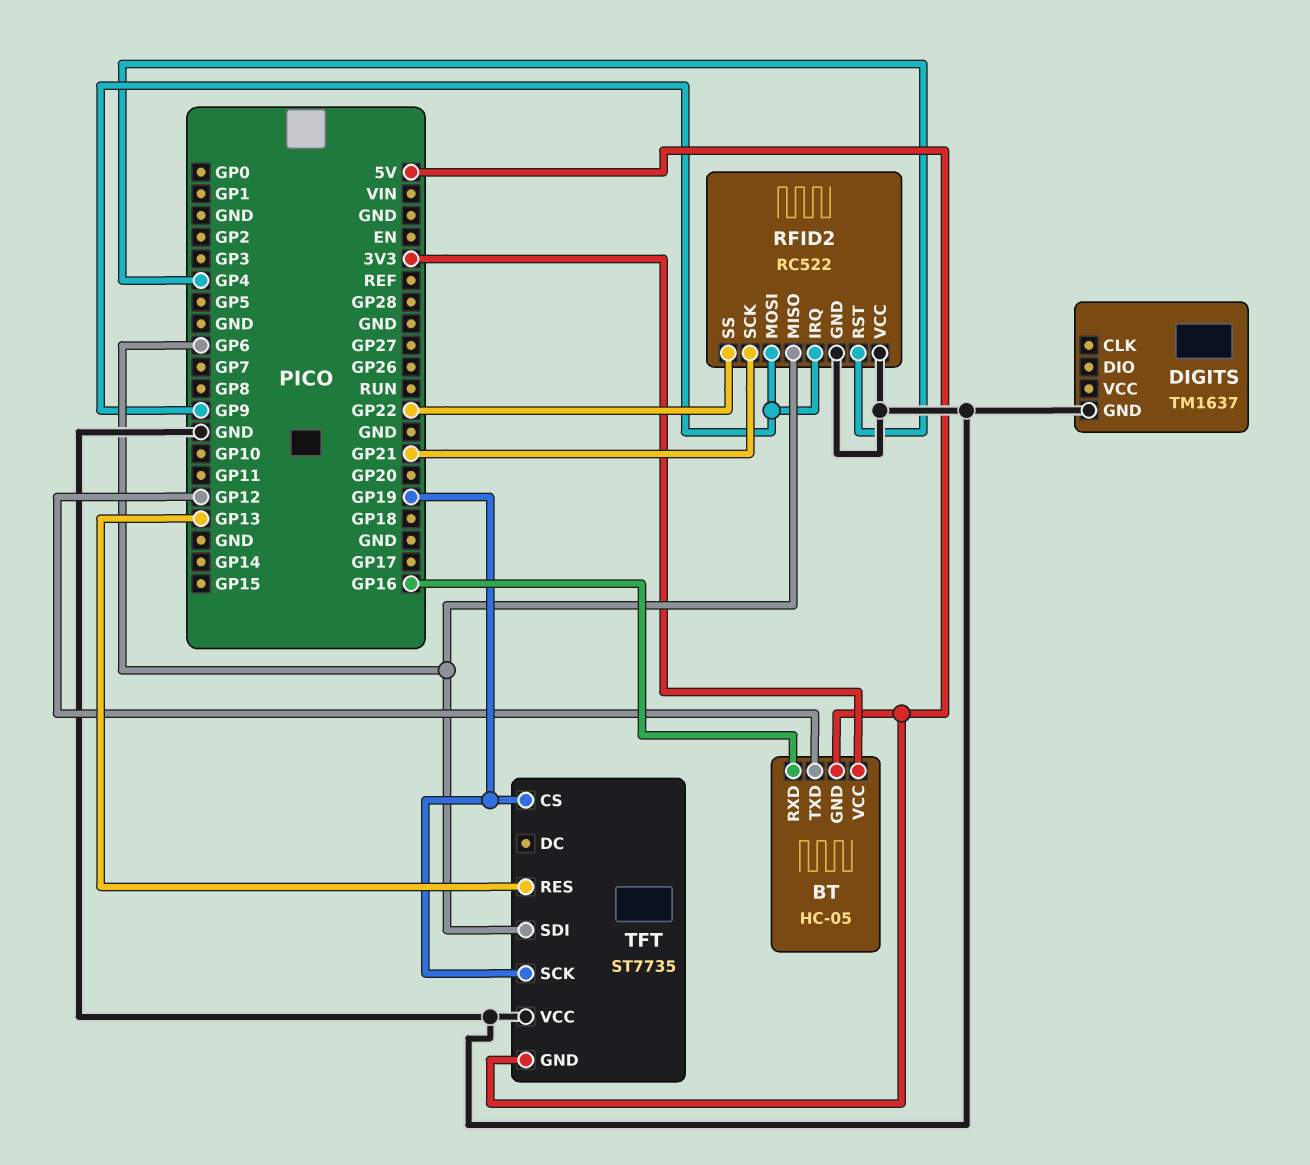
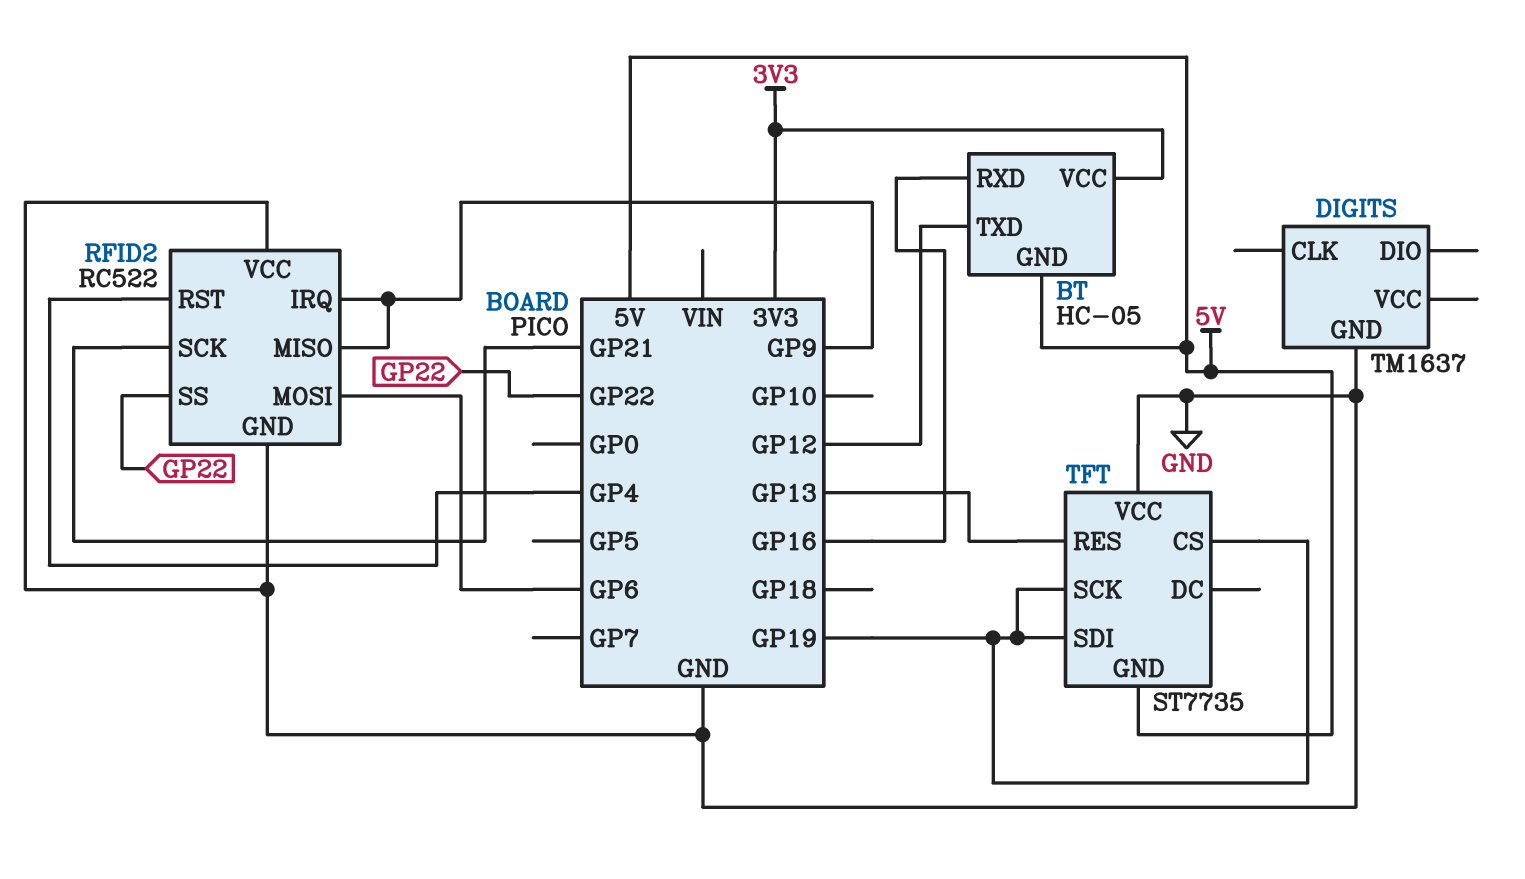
RFID2 pin MISO: GP6 -> GP9
RFID2 pin MOSI: GP9 -> GP6
TFT pin SDI: GP6 -> GP19

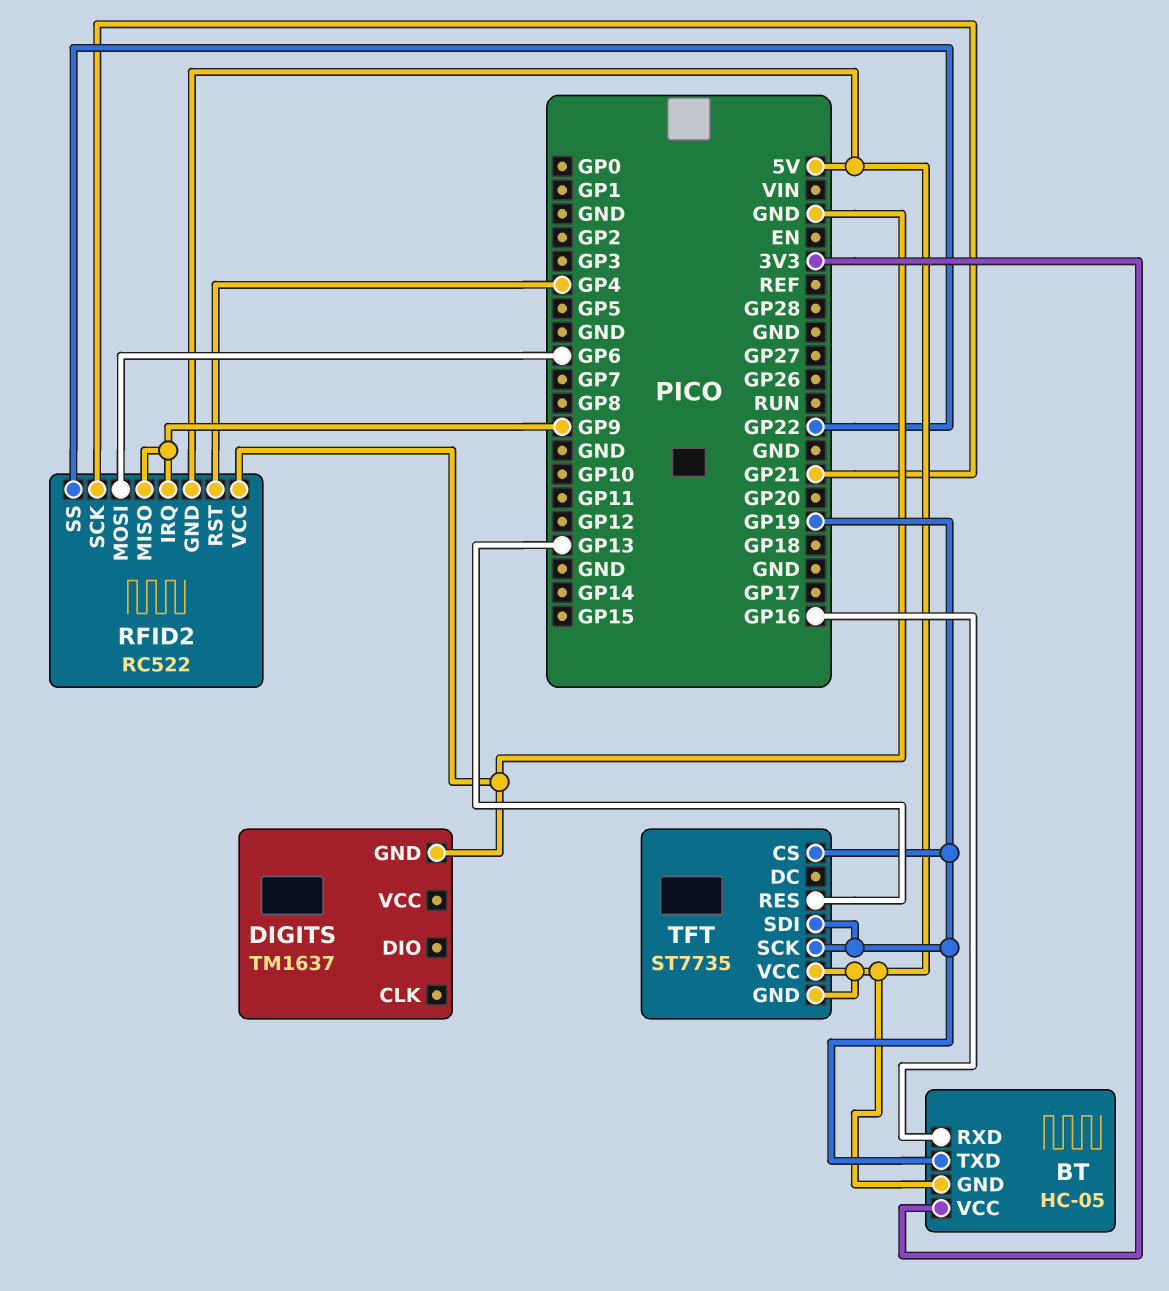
BT pin TXD: GP12 -> GP19
RFID2 pin GND: GND -> 5V
TFT pin VCC: GND -> 5V

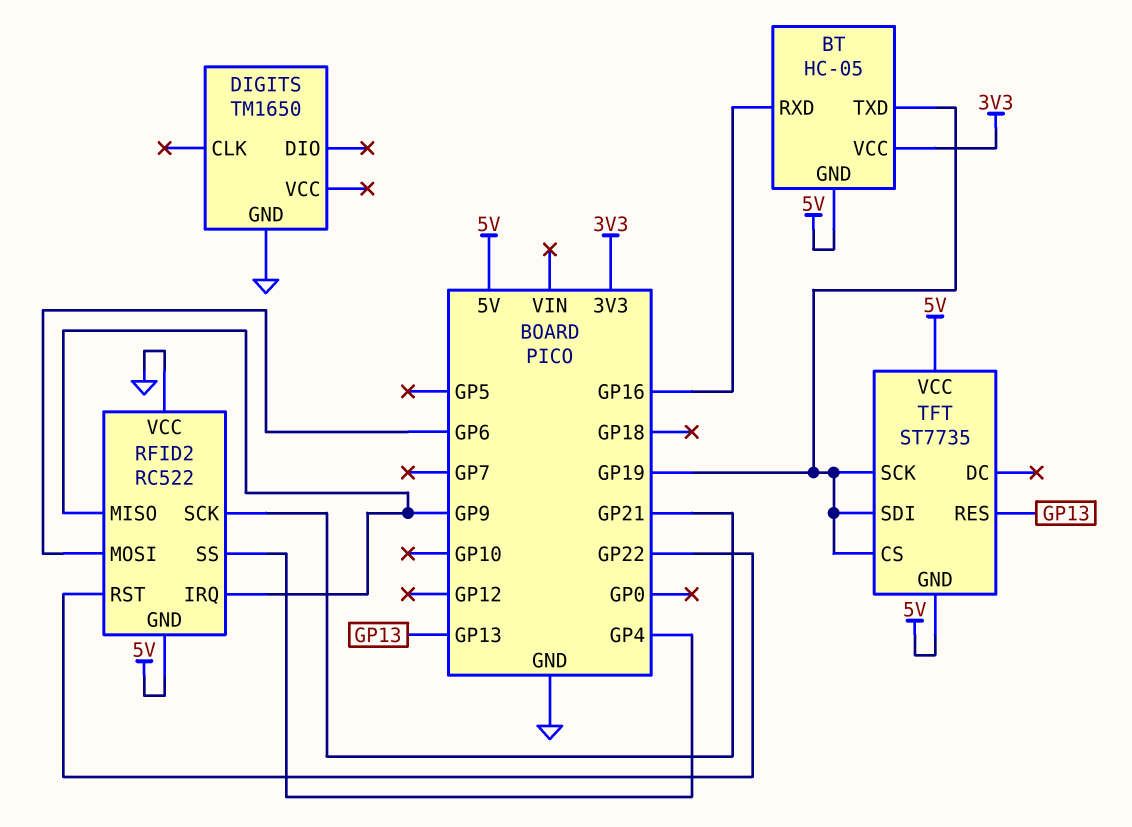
DIGITS: TM1637 -> TM1650
RFID2 pin RST: GP4 -> GP22
RFID2 pin SS: GP22 -> GP4

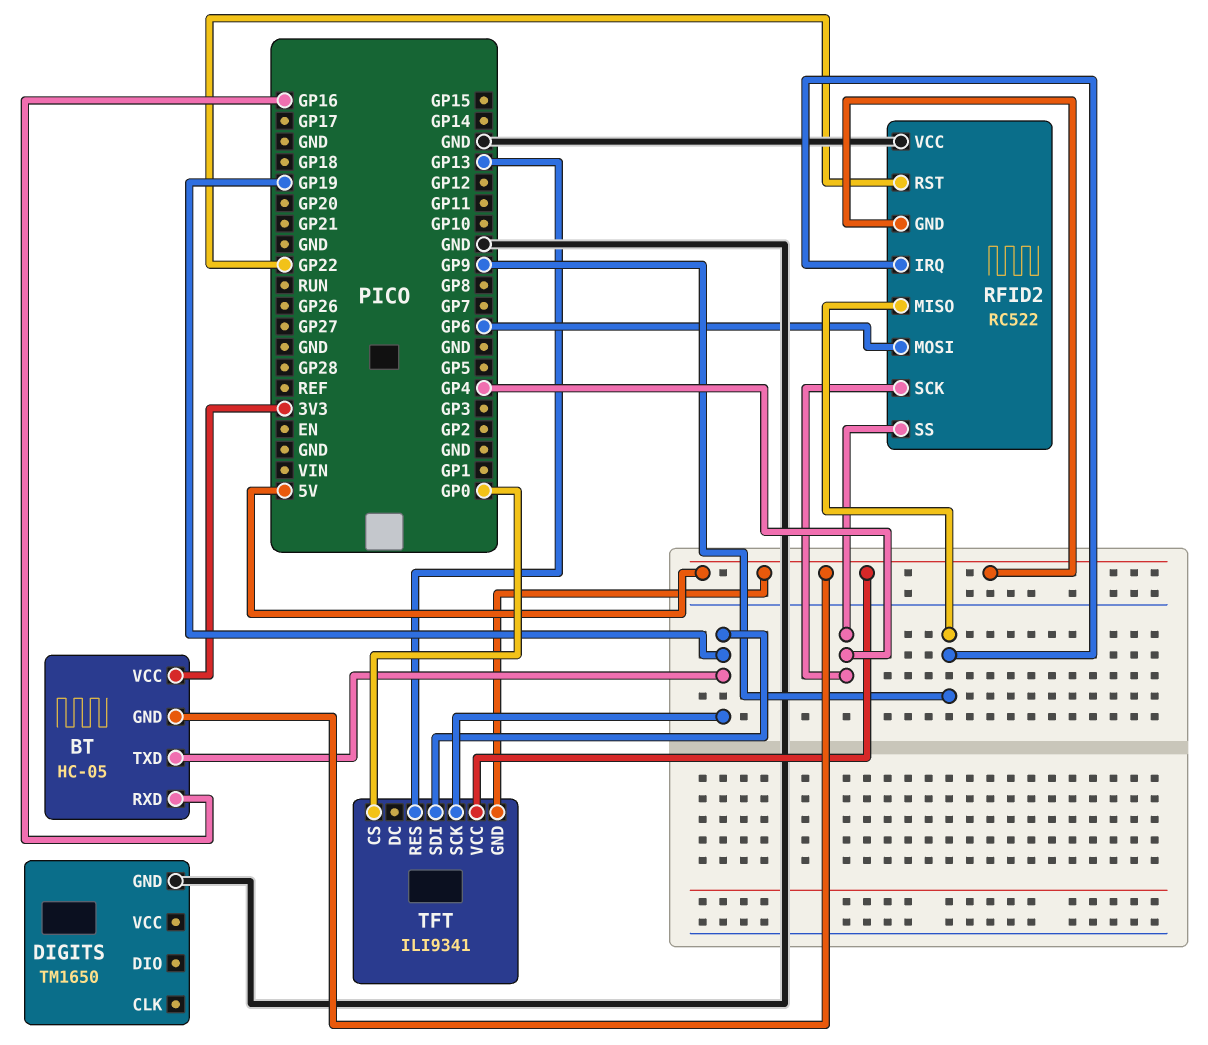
RFID2 pin SCK: GP21 -> GP4
TFT: ST7735 -> ILI9341
TFT pin CS: GP19 -> GP0

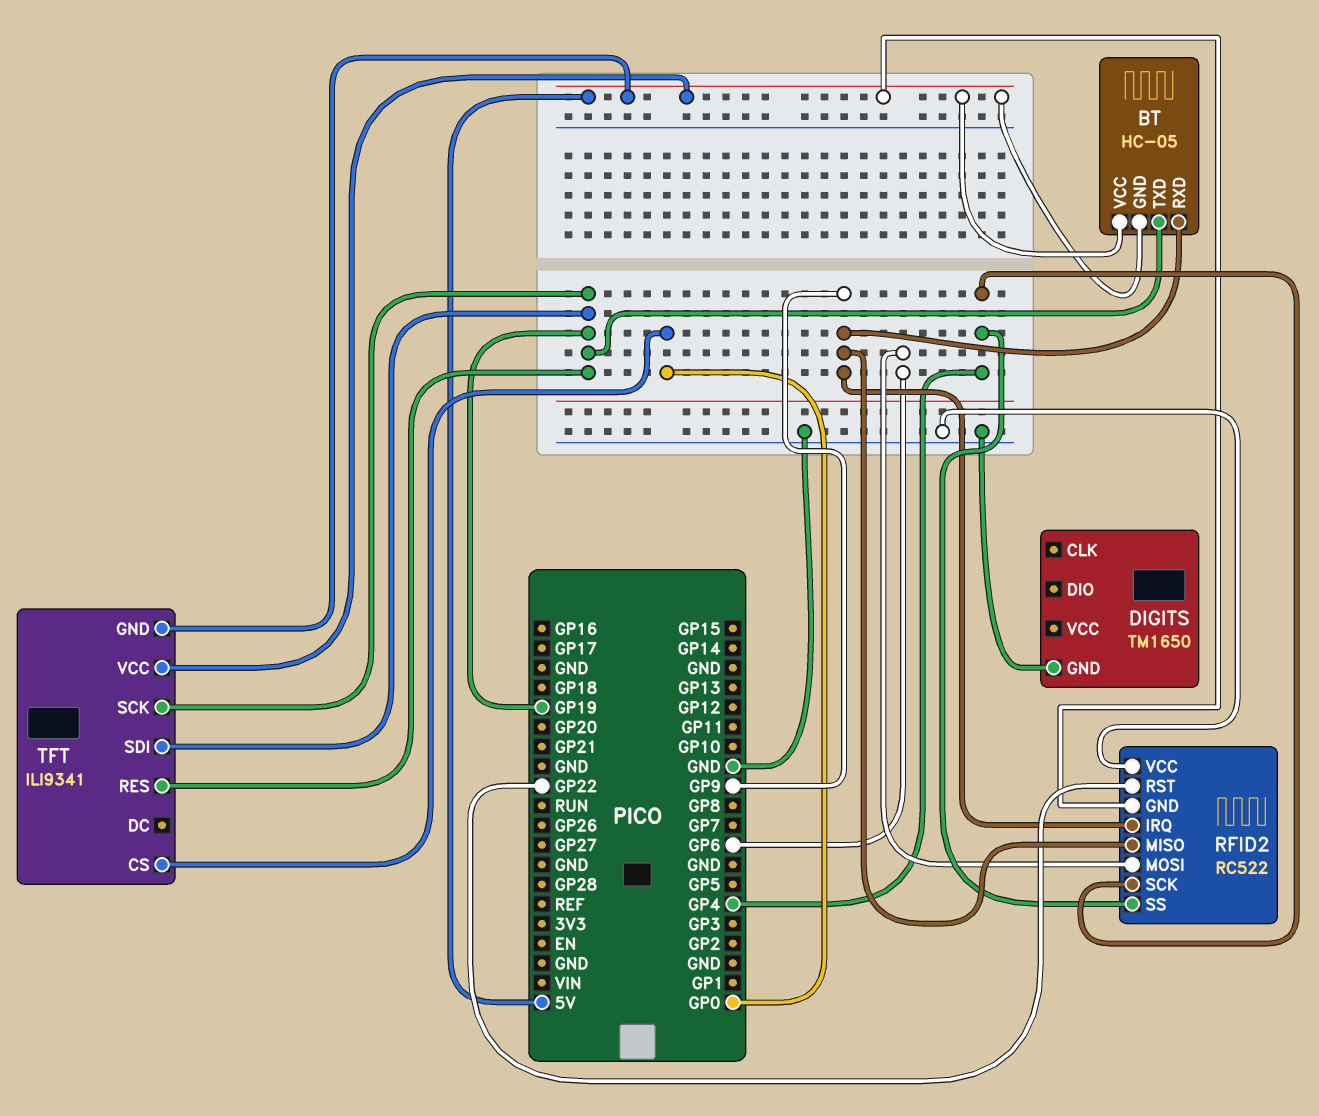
BT pin RXD: GP16 -> GP9
BT pin VCC: 3V3 -> 5V
TFT pin RES: GP13 -> GP19

